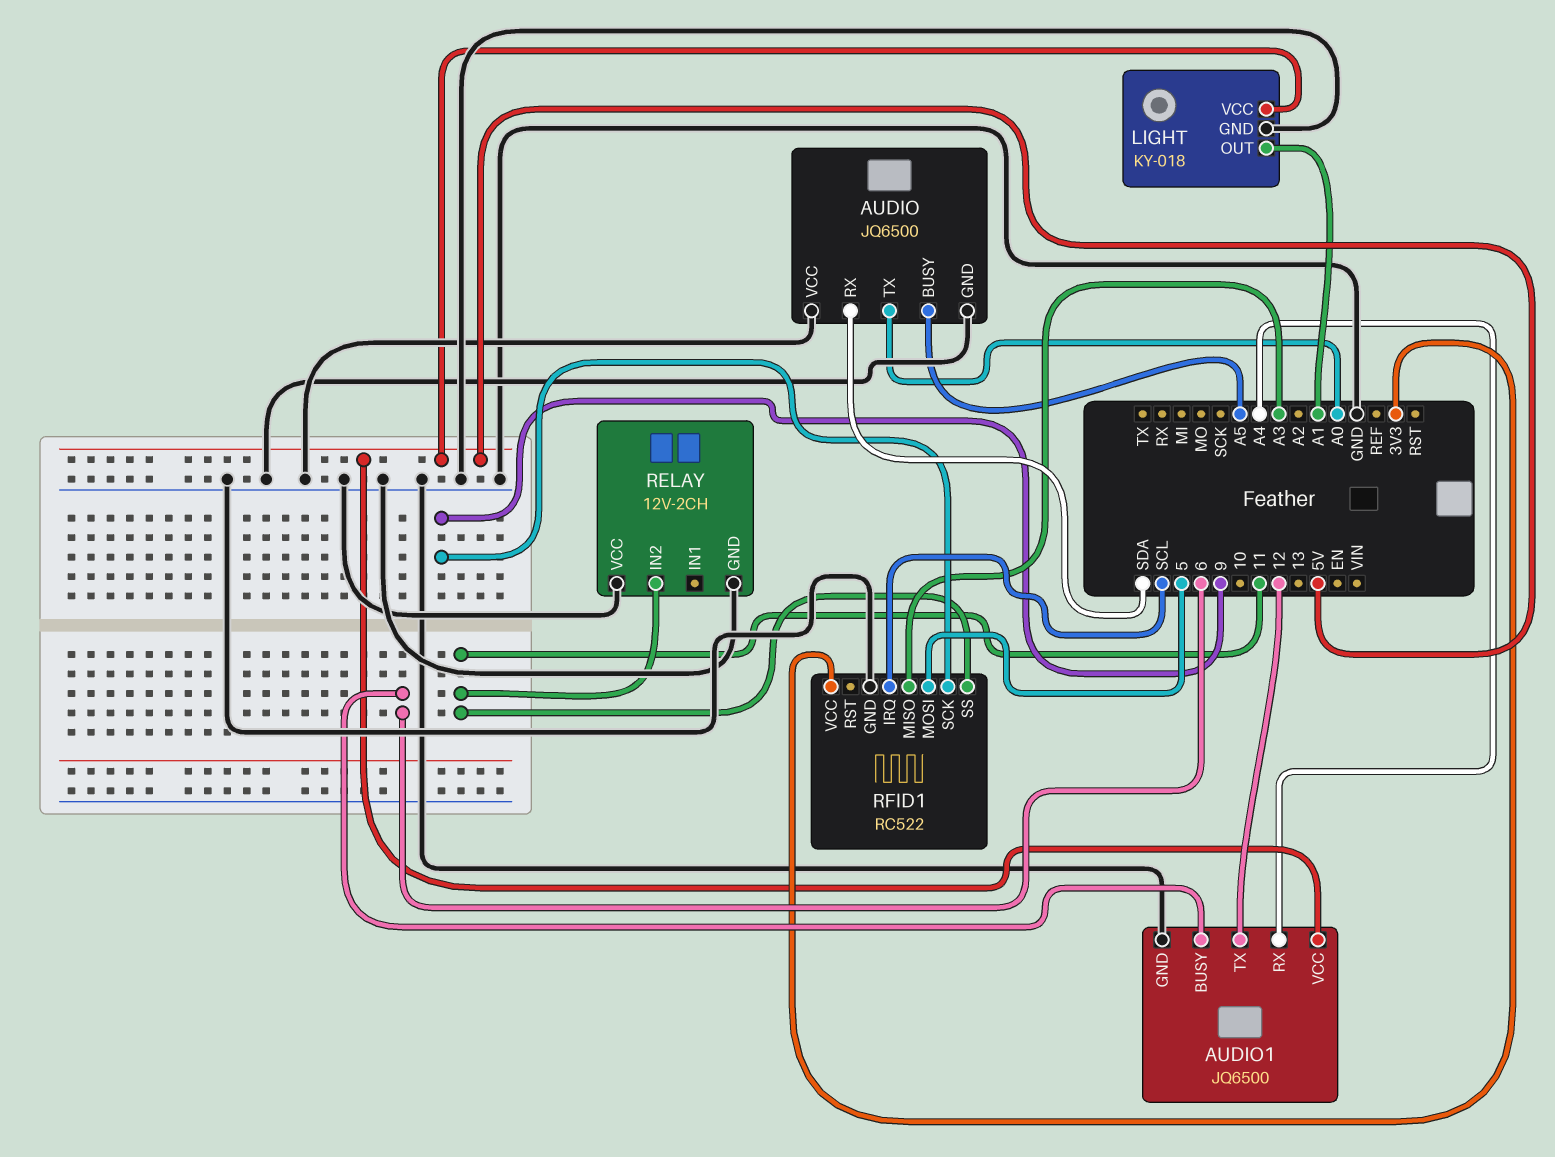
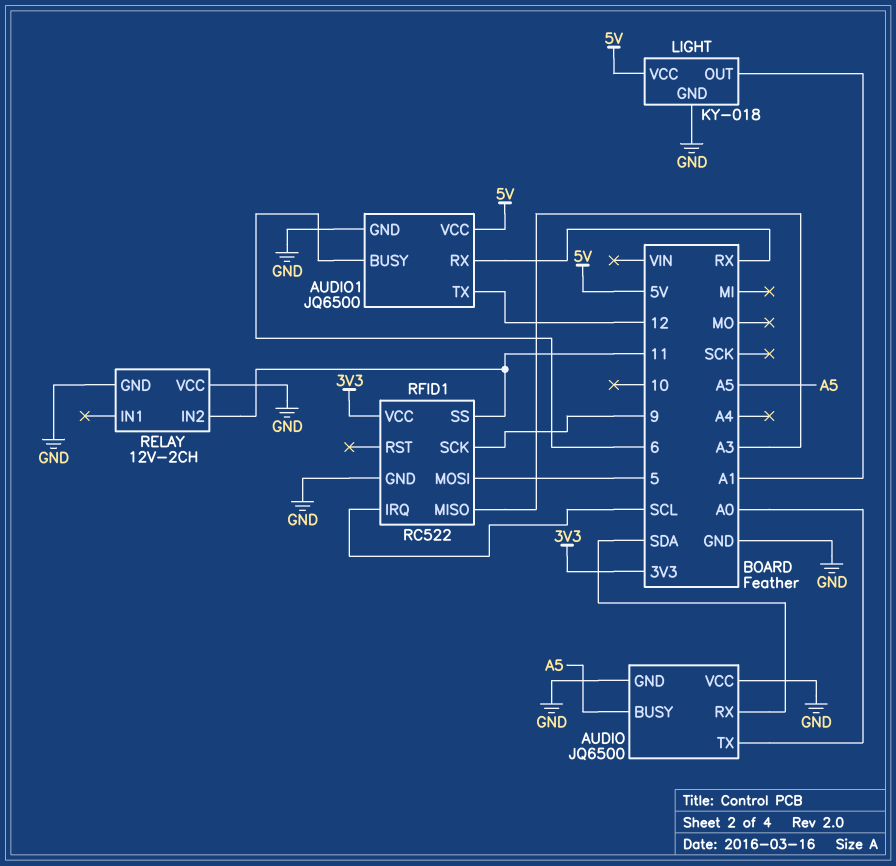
AUDIO1 pin RX: A4 -> RX

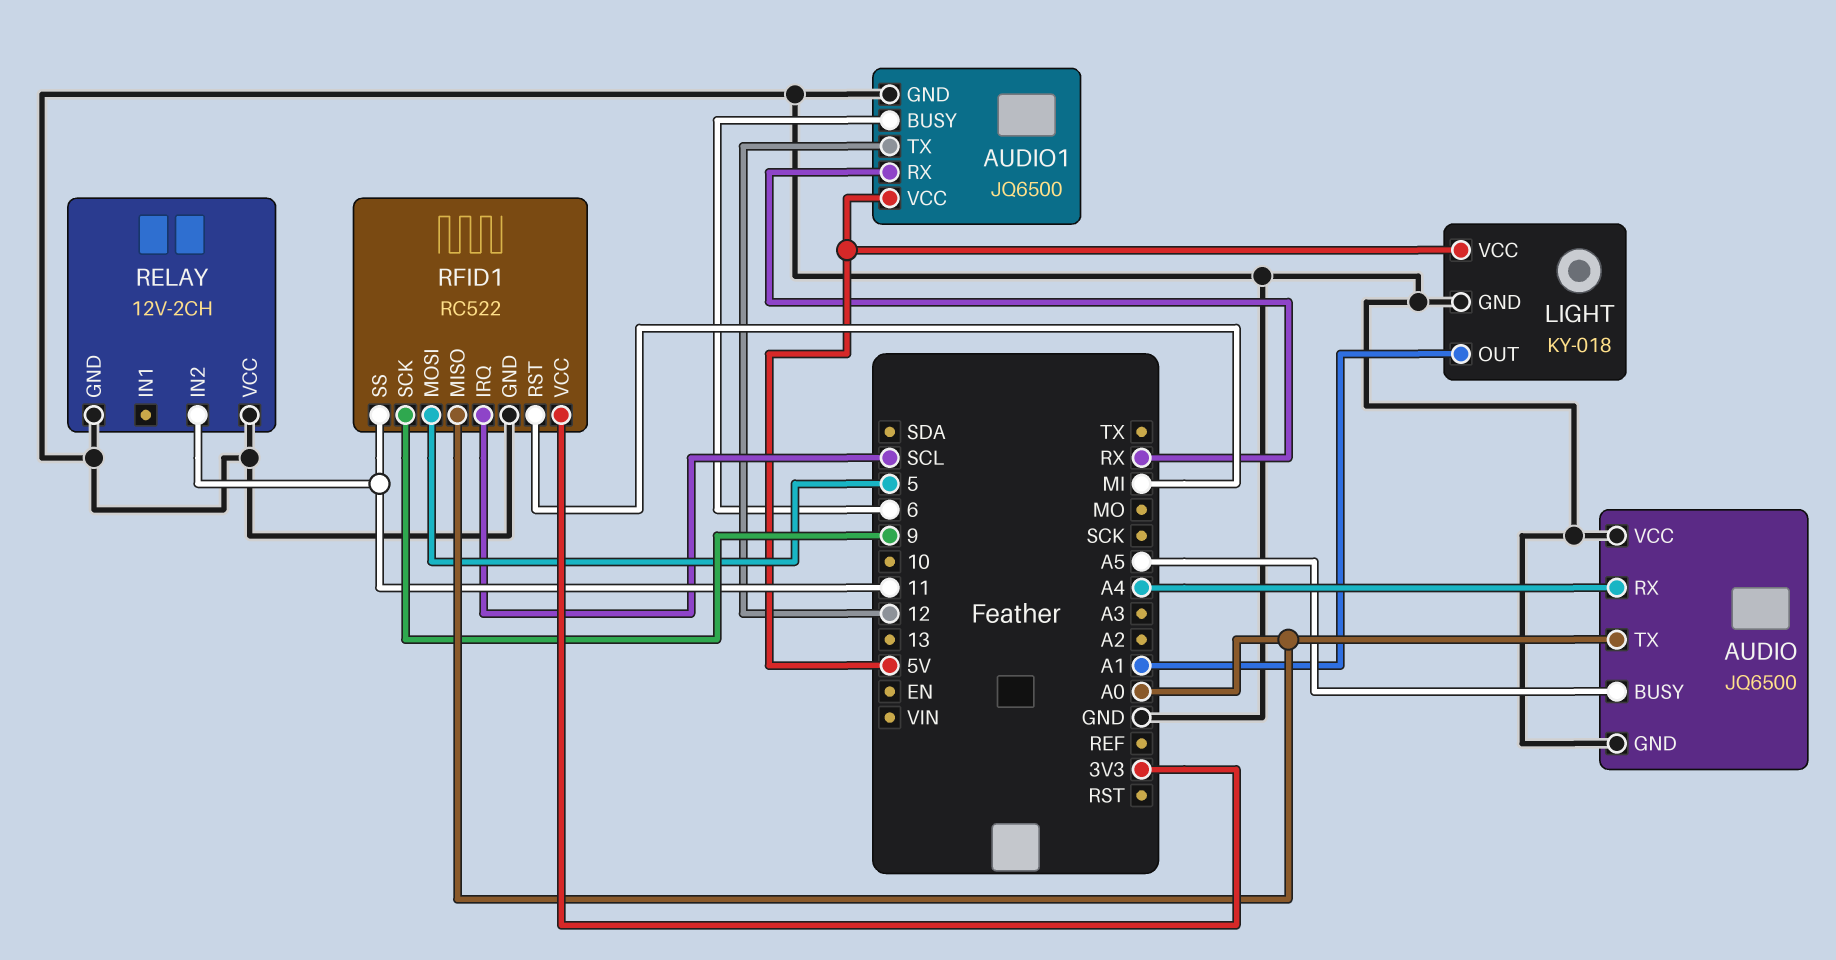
AUDIO pin RX: SDA -> A4
RFID1 pin MISO: A3 -> A0
RFID1 pin RST: none -> MI

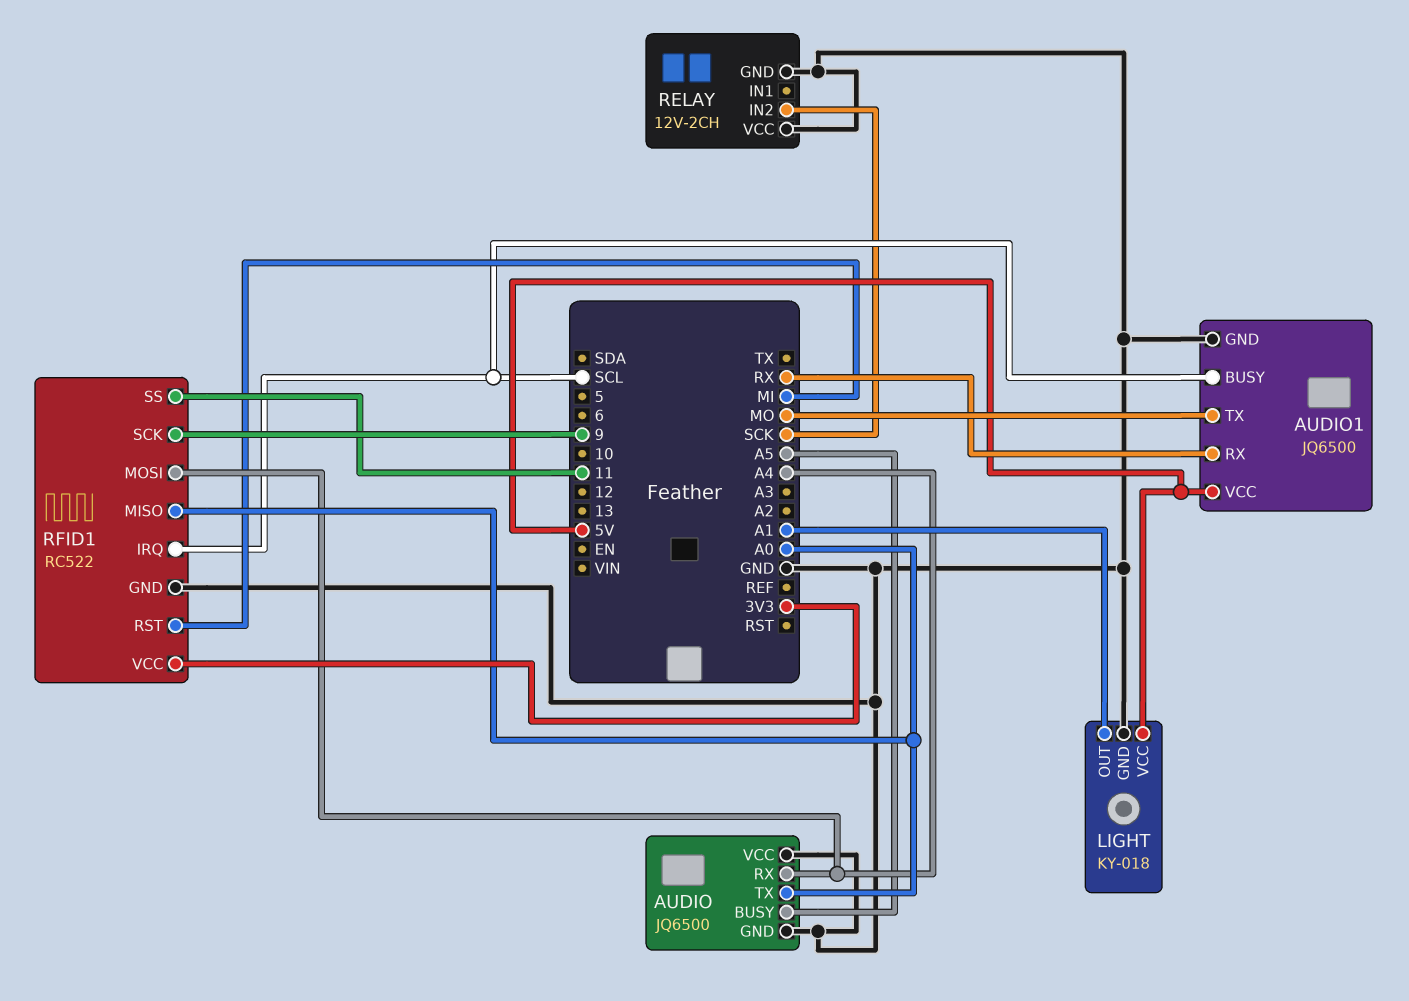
AUDIO1 pin BUSY: 6 -> SCL
AUDIO1 pin TX: 12 -> MO
RELAY pin IN2: 11 -> SCK
RFID1 pin MOSI: 5 -> A4

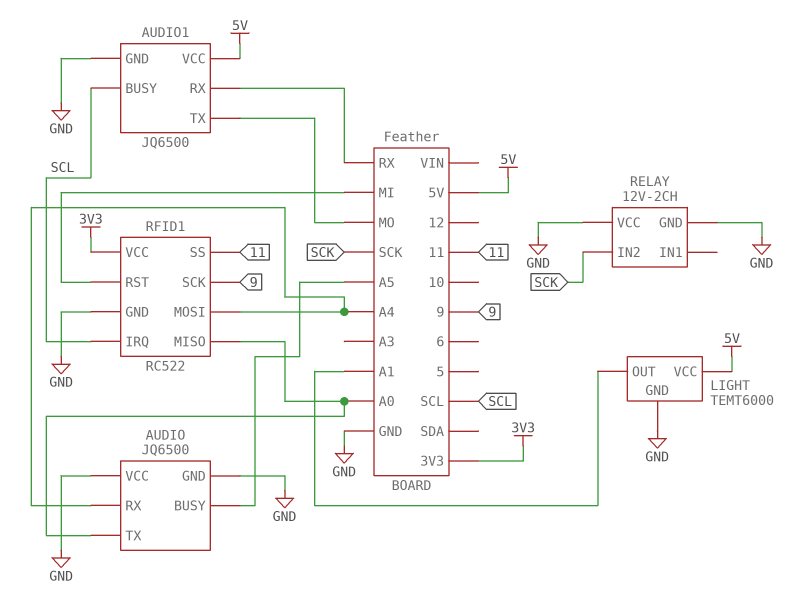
LIGHT: KY-018 -> TEMT6000

